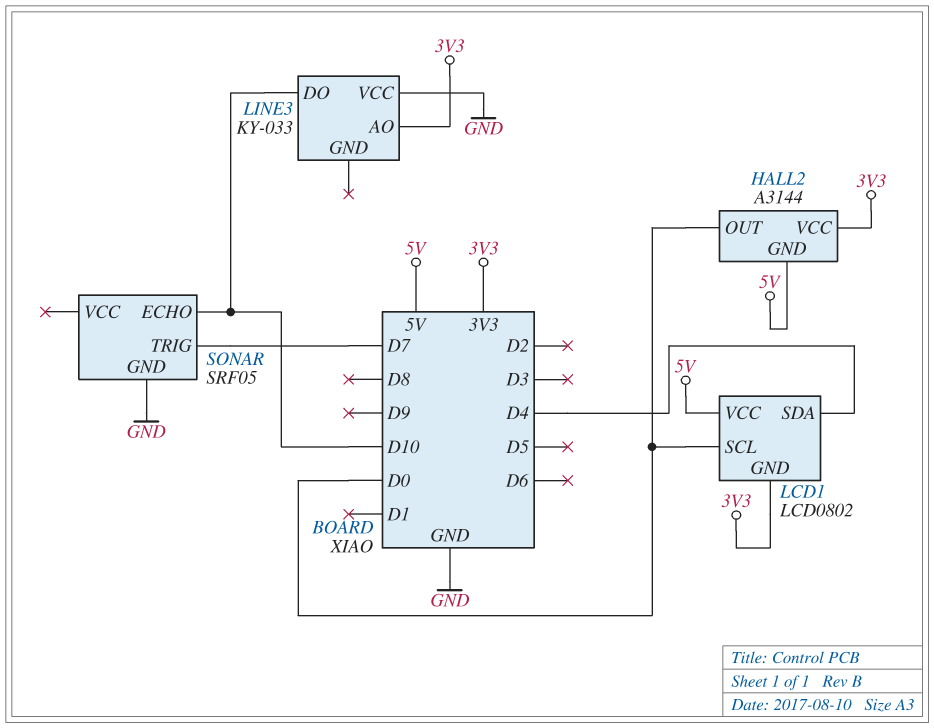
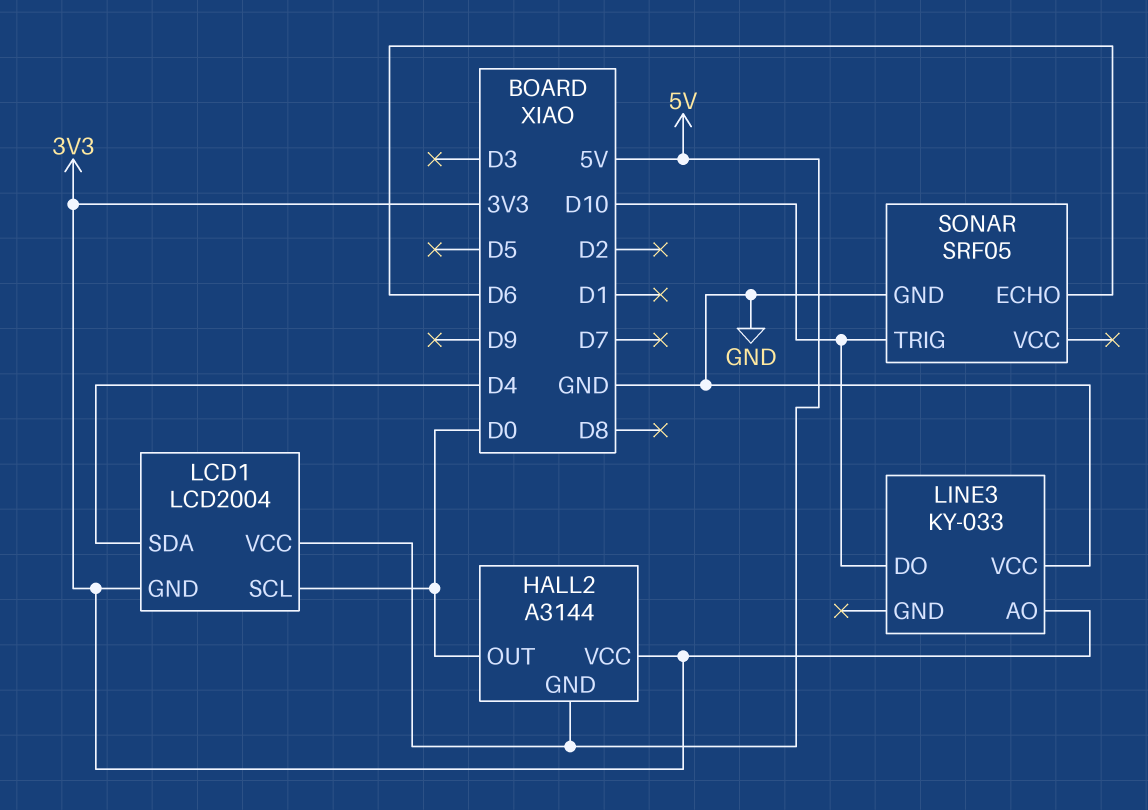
LCD1: LCD0802 -> LCD2004
SONAR pin ECHO: D10 -> D6
SONAR pin TRIG: D7 -> D10

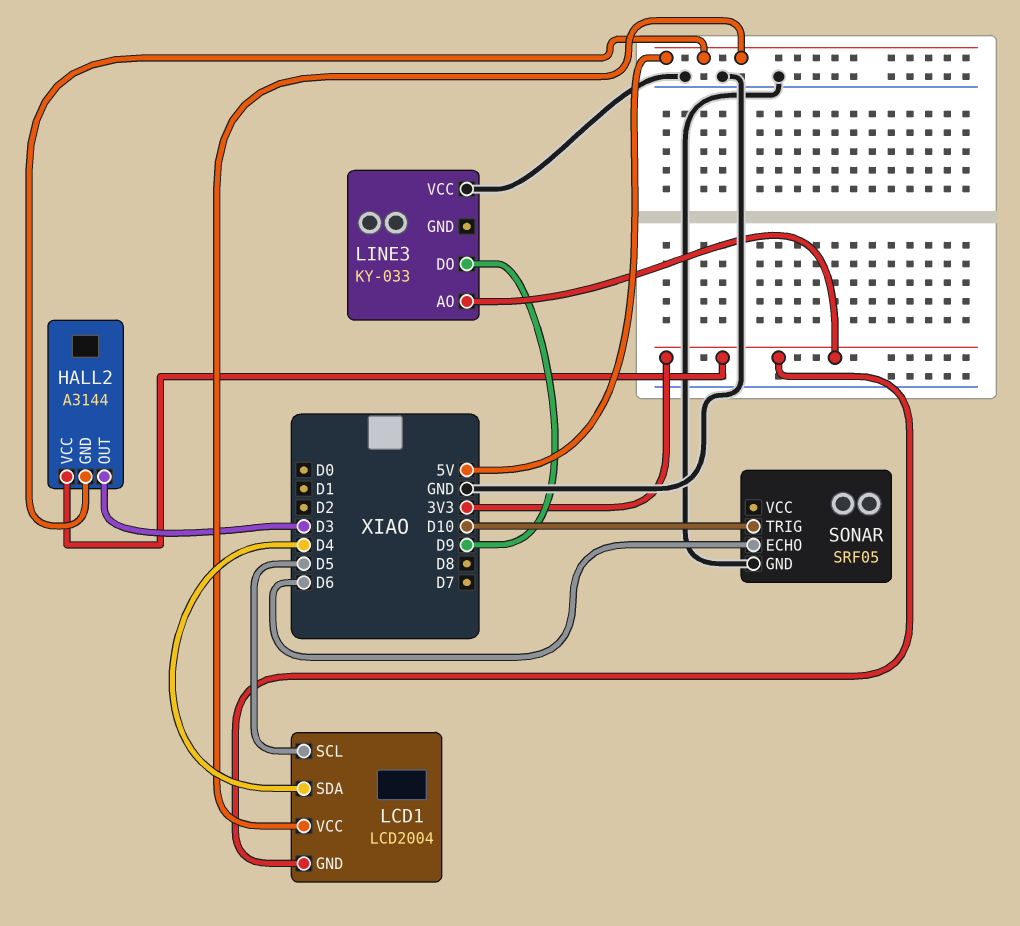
HALL2 pin OUT: D0 -> D3
LCD1 pin SCL: D0 -> D5
LINE3 pin DO: D10 -> D9

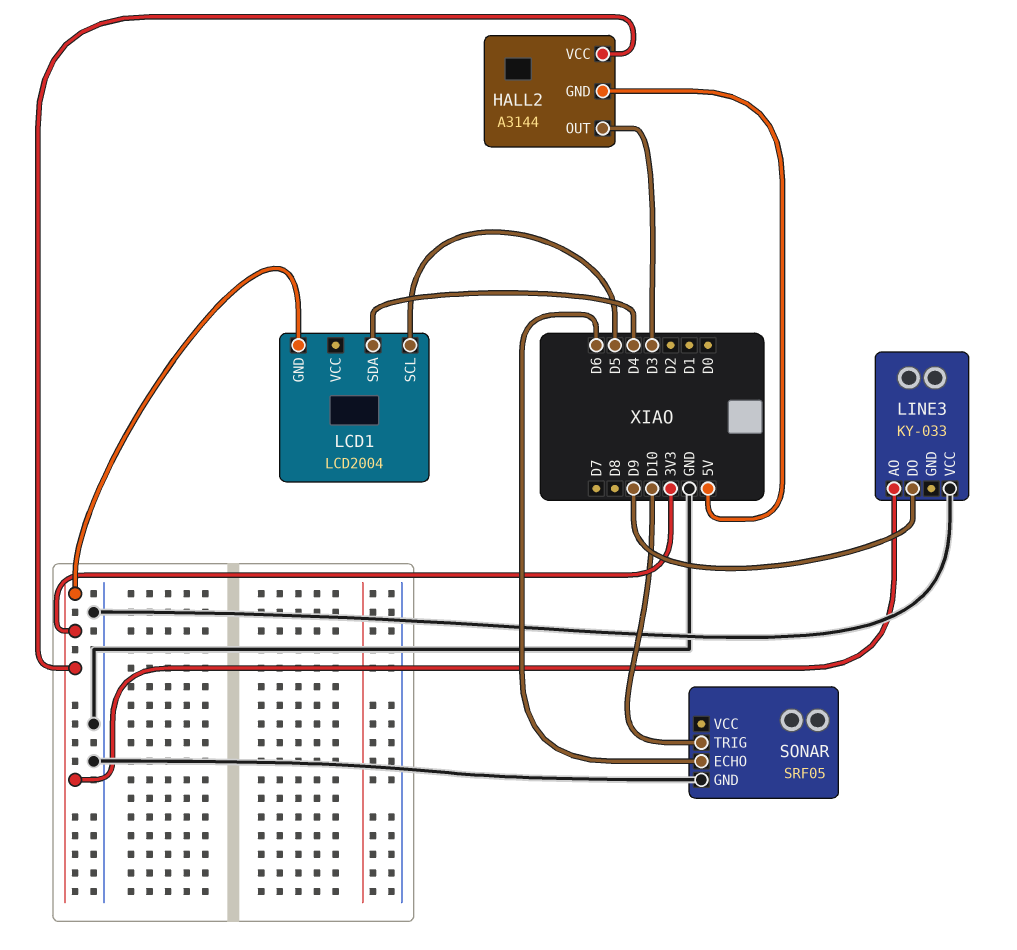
LCD1 pin VCC: 5V -> none

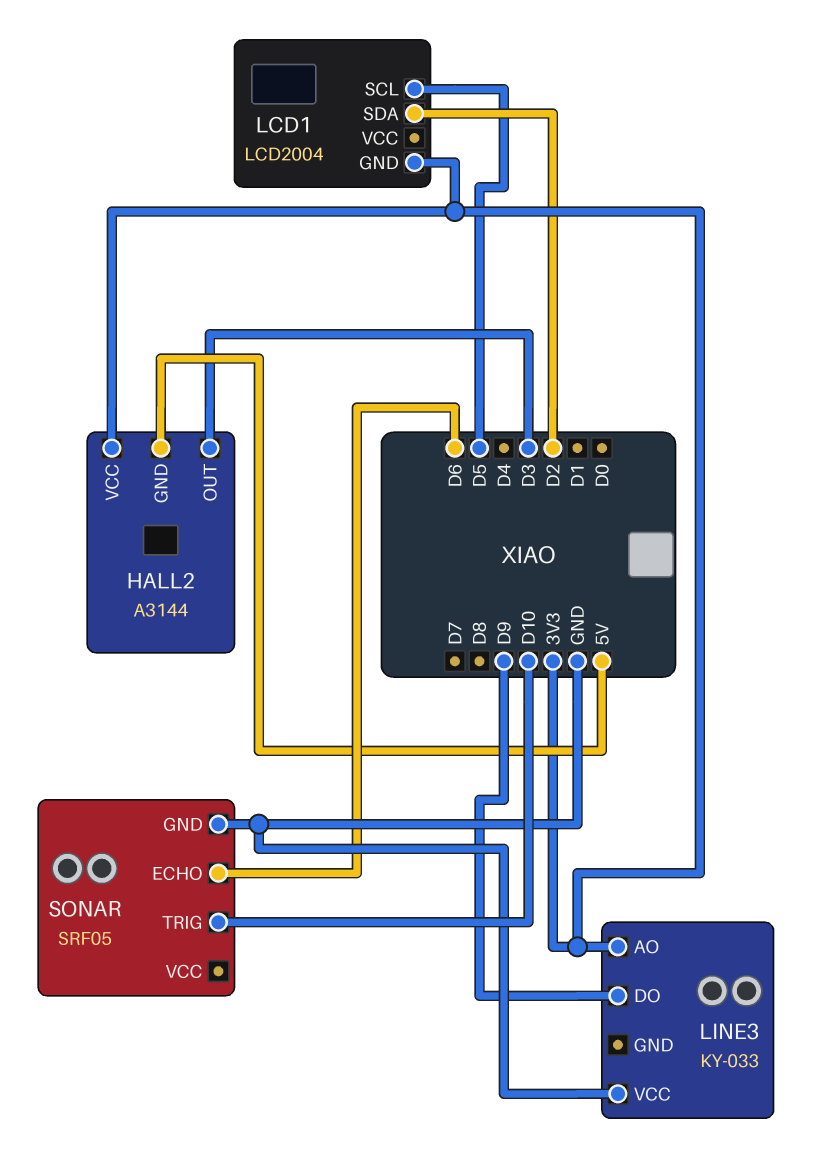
LCD1 pin SDA: D4 -> D2

